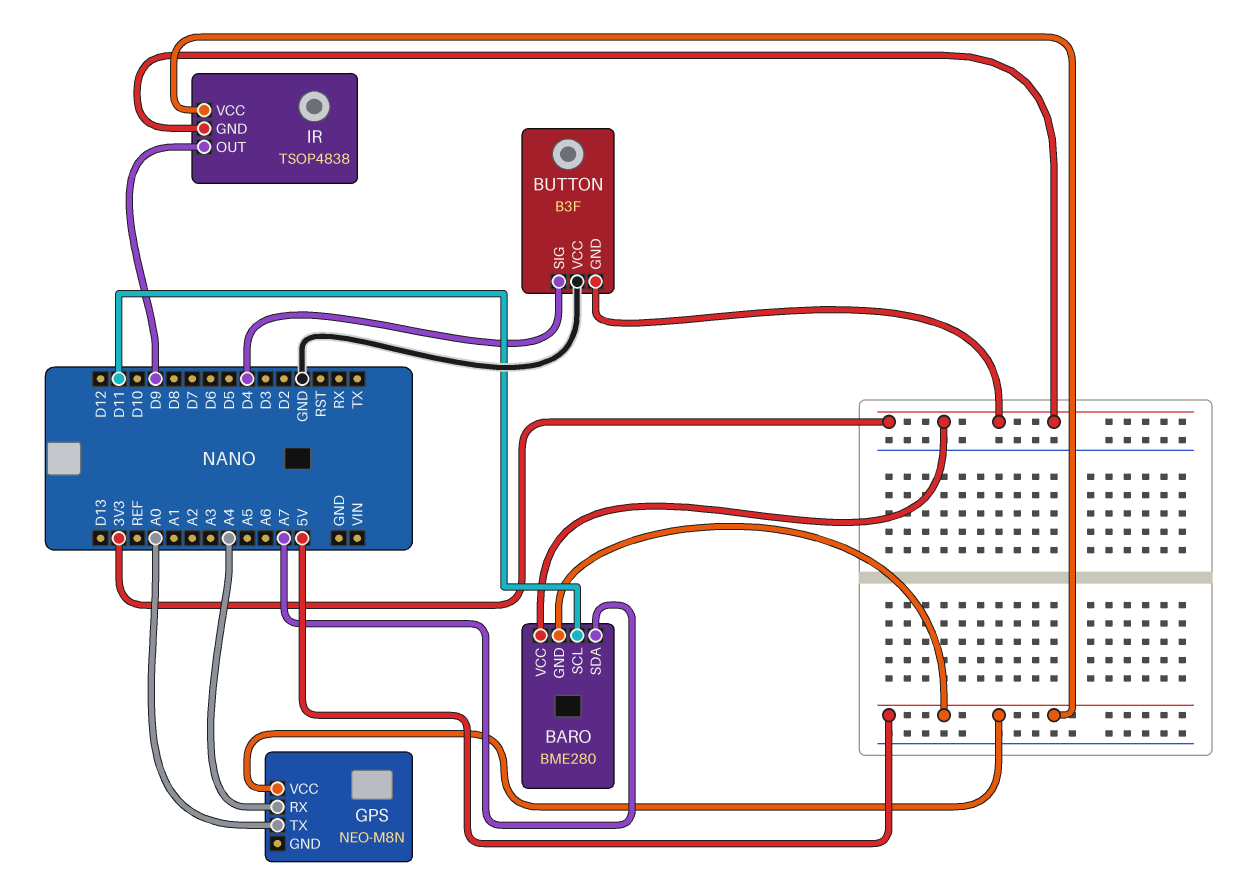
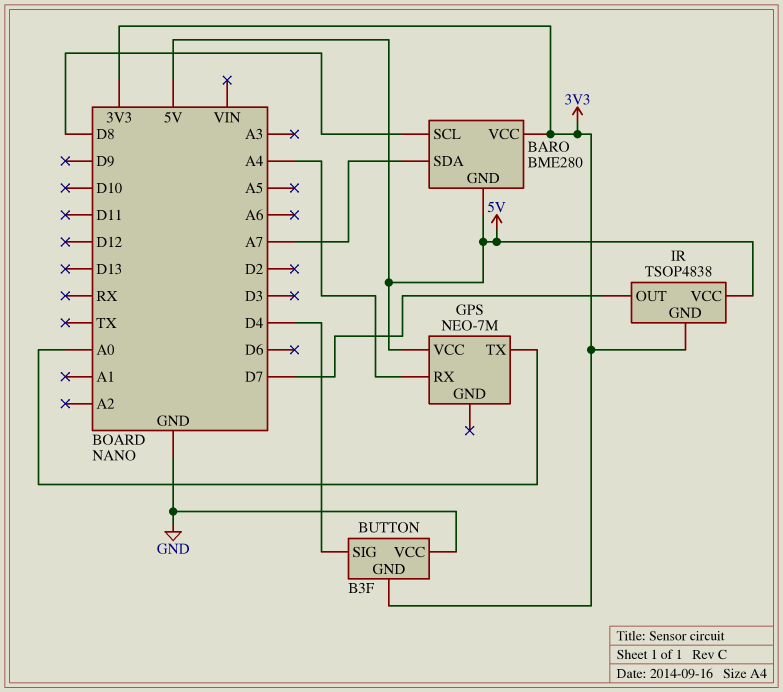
BARO pin SCL: D11 -> D8
GPS: NEO-M8N -> NEO-7M
IR pin OUT: D9 -> D7

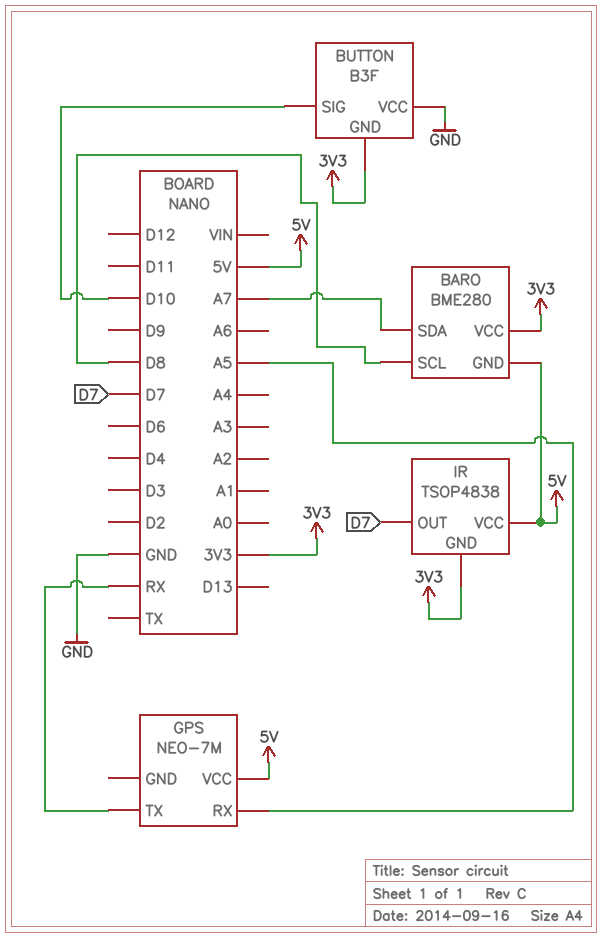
BUTTON pin SIG: D4 -> D10
GPS pin RX: A4 -> A5
GPS pin TX: A0 -> RX

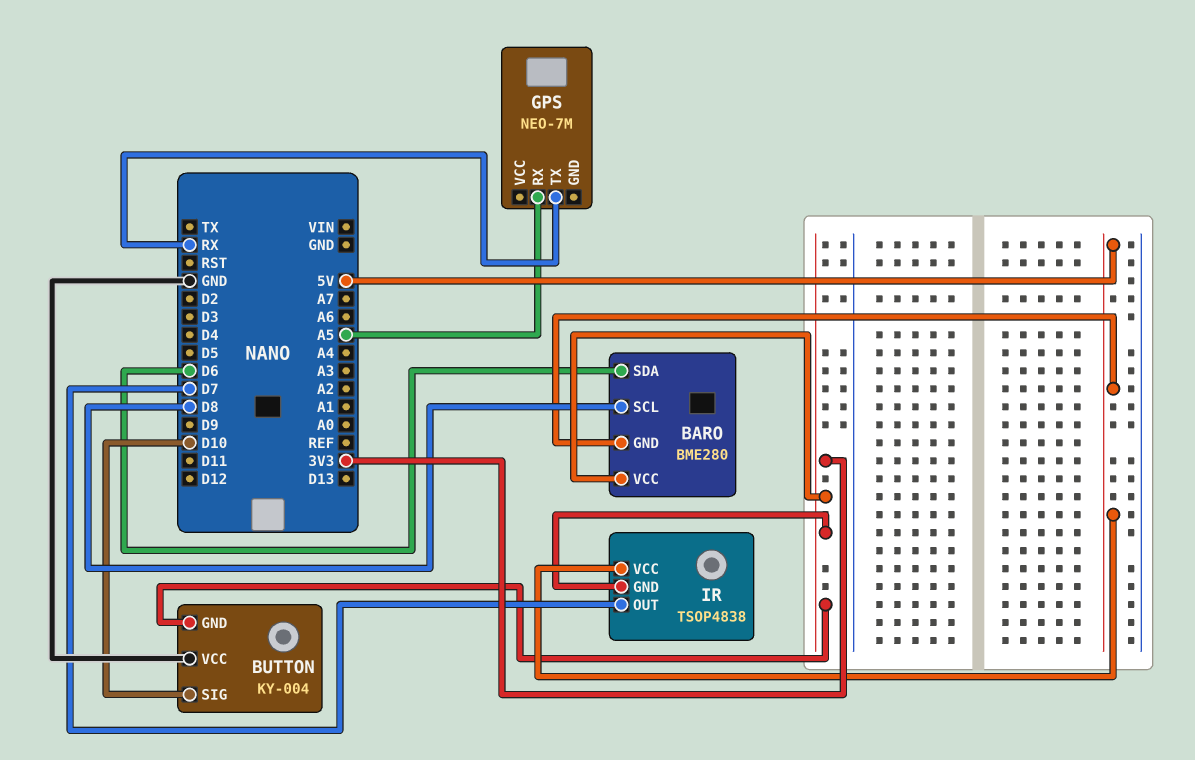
BARO pin SDA: A7 -> D6
BUTTON: B3F -> KY-004
GPS pin VCC: 5V -> none

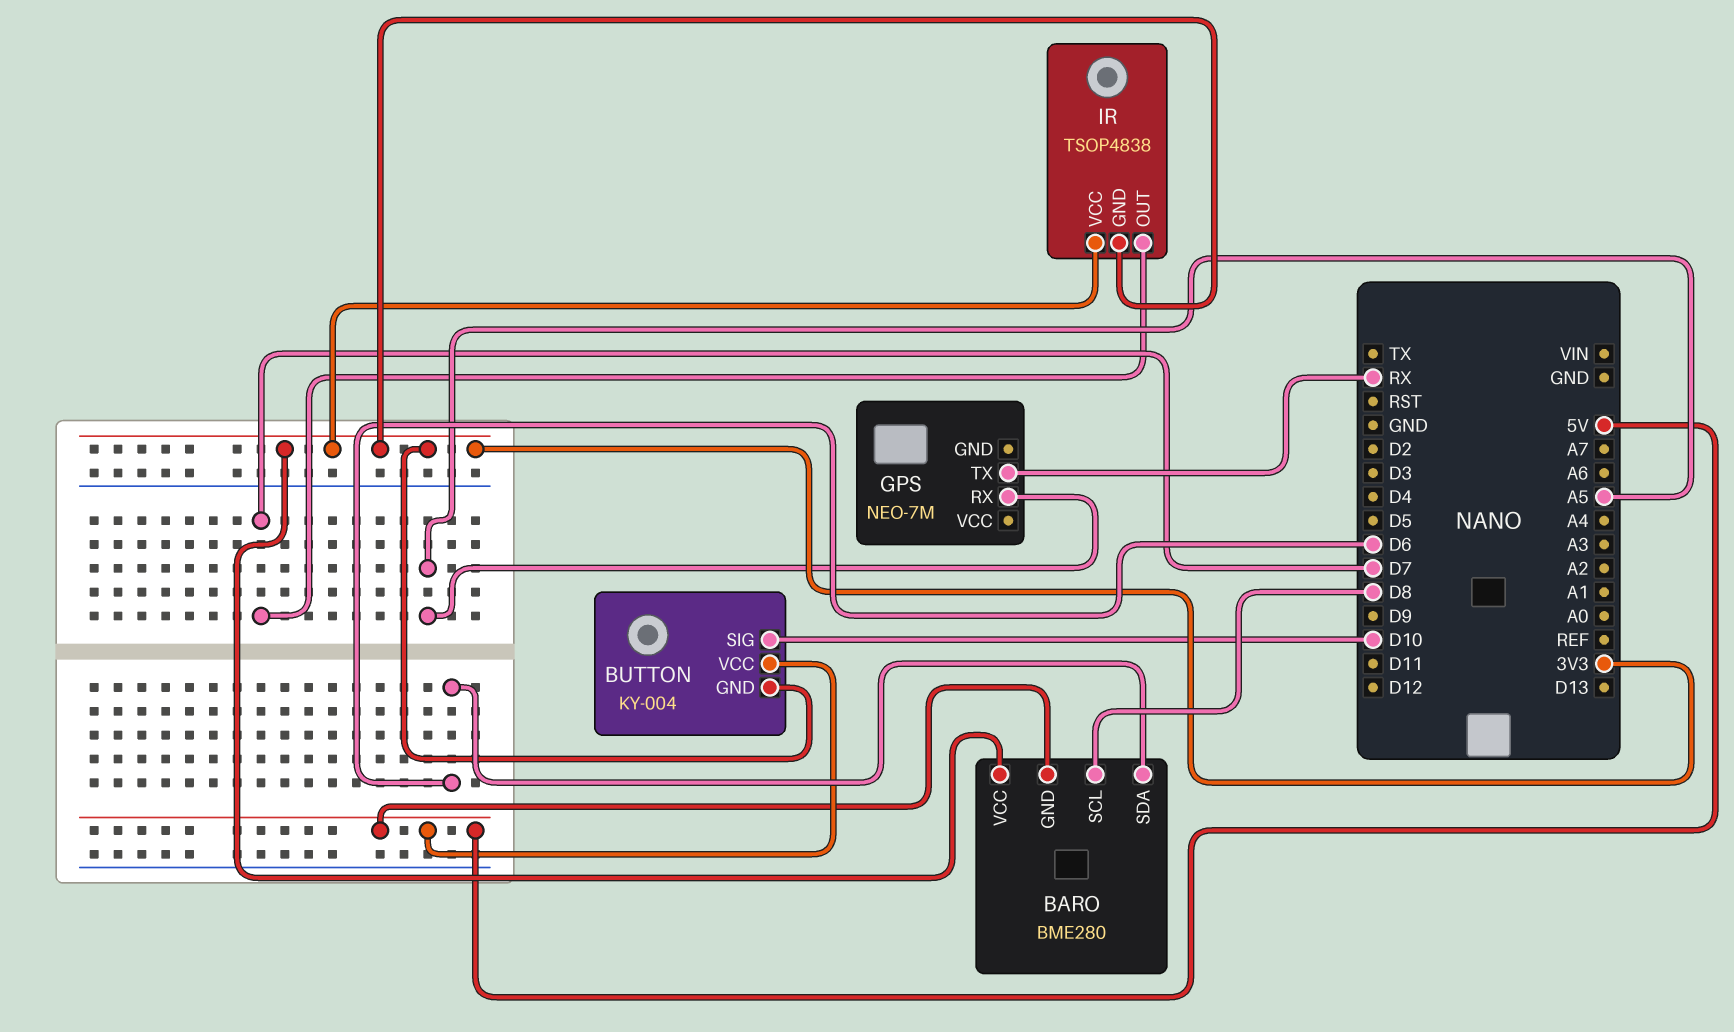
BUTTON pin VCC: GND -> 5V
IR pin VCC: 5V -> 3V3

